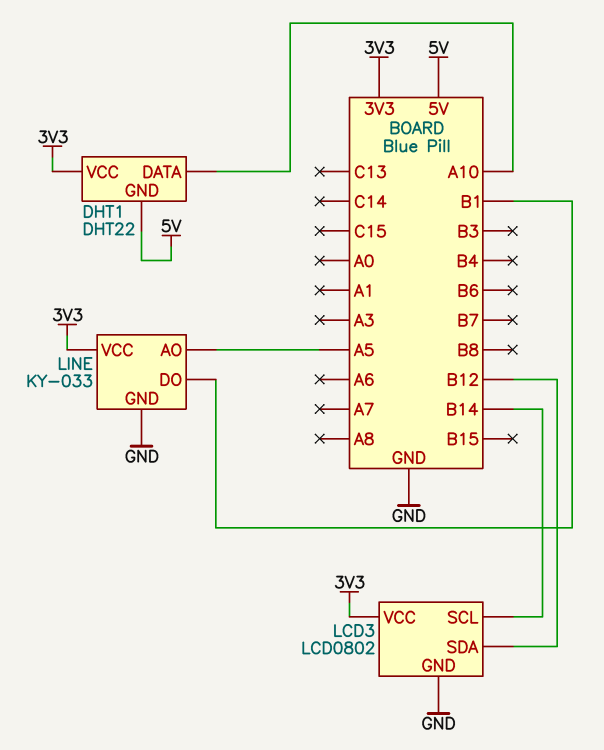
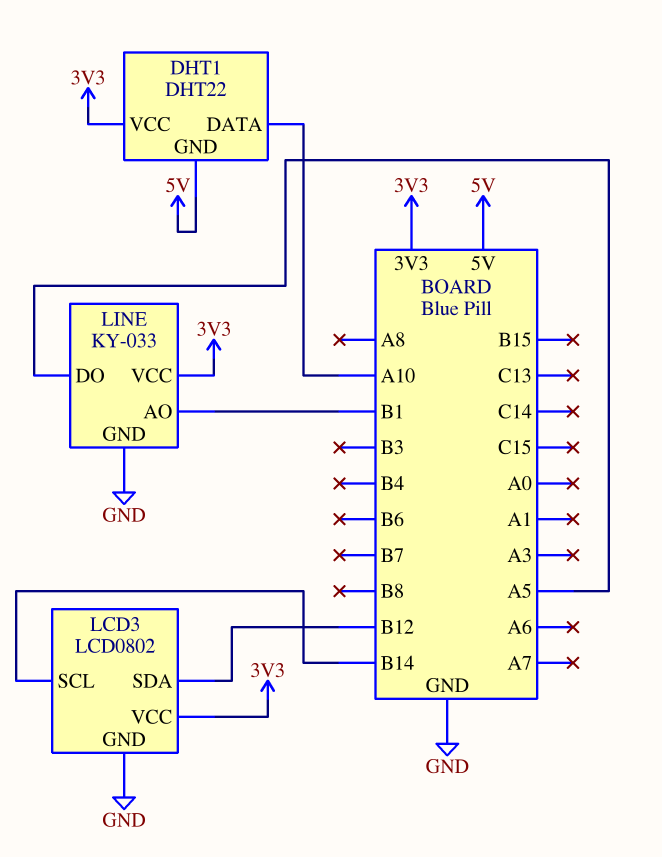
LINE pin AO: A5 -> B1
LINE pin DO: B1 -> A5

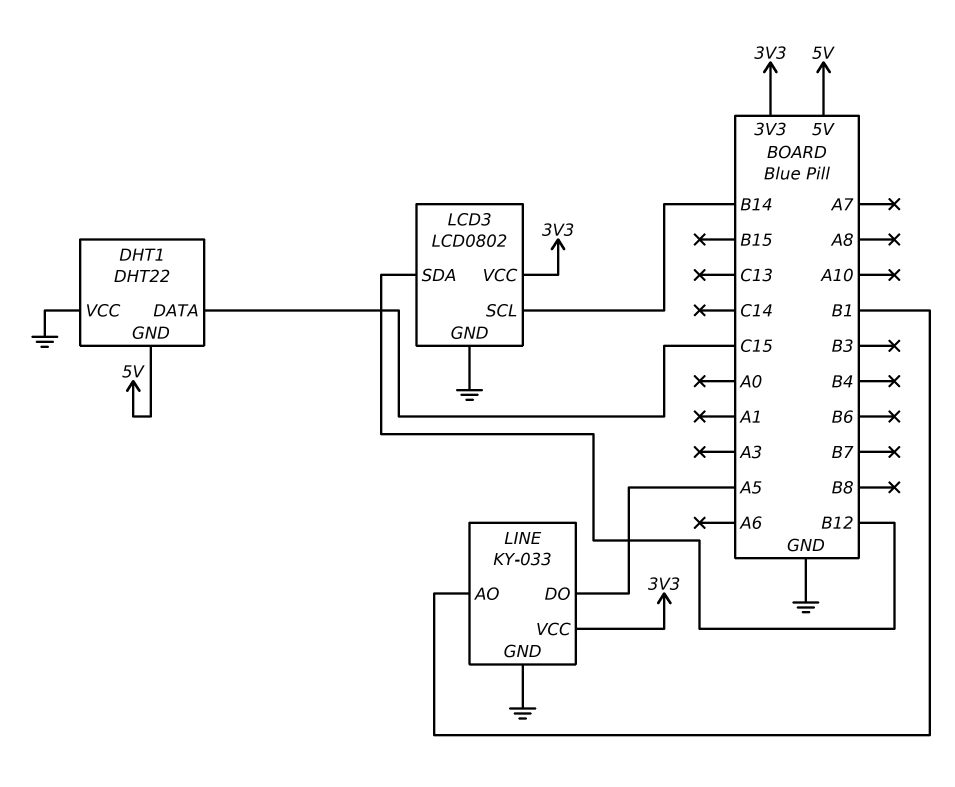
DHT1 pin DATA: A10 -> C15
DHT1 pin VCC: 3V3 -> GND

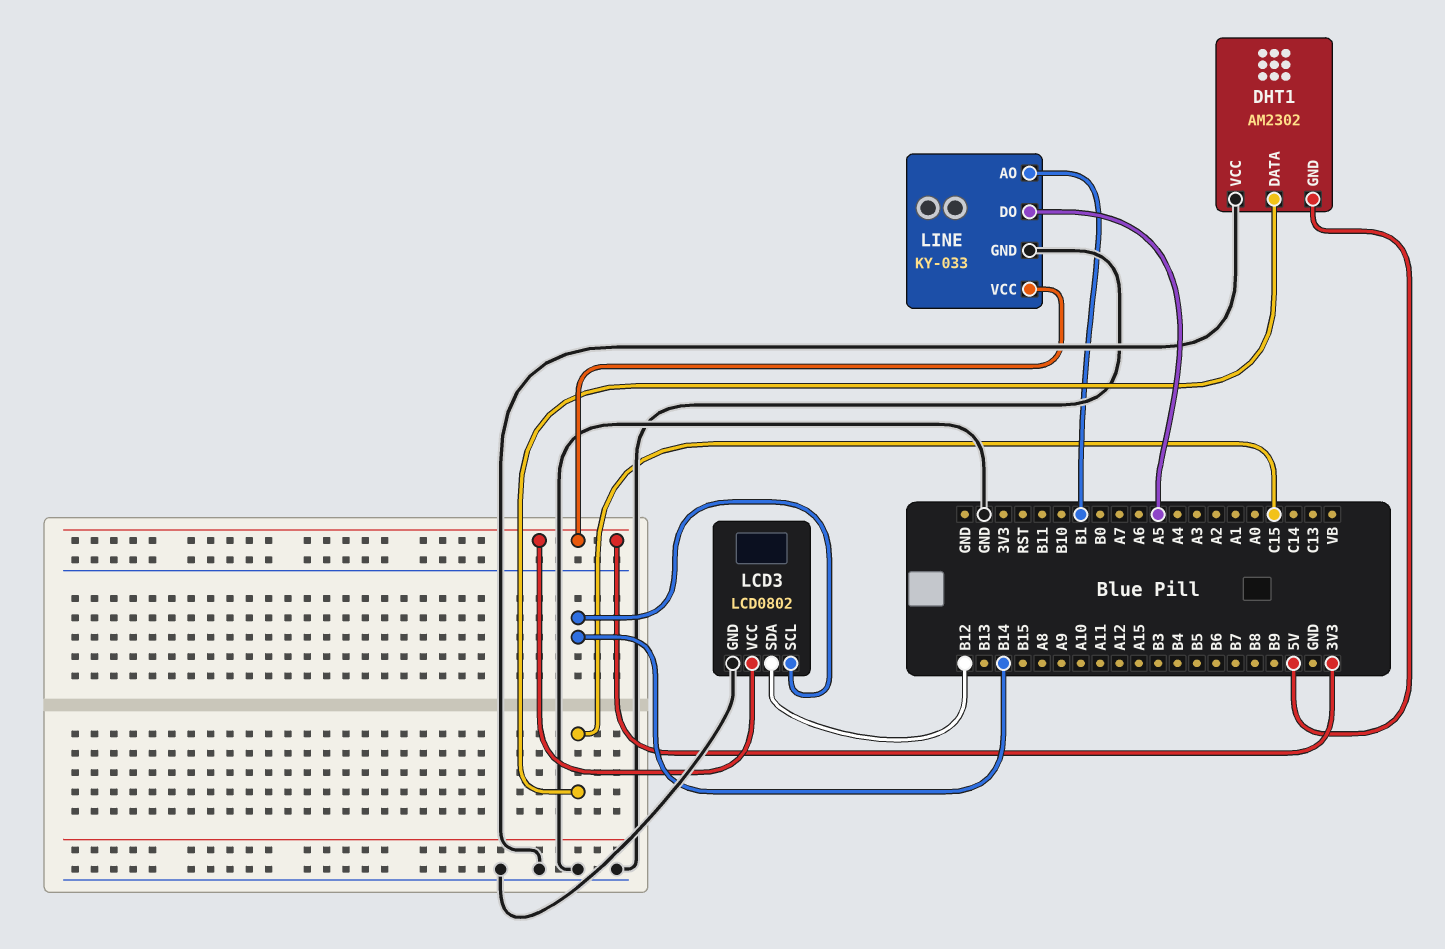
DHT1: DHT22 -> AM2302

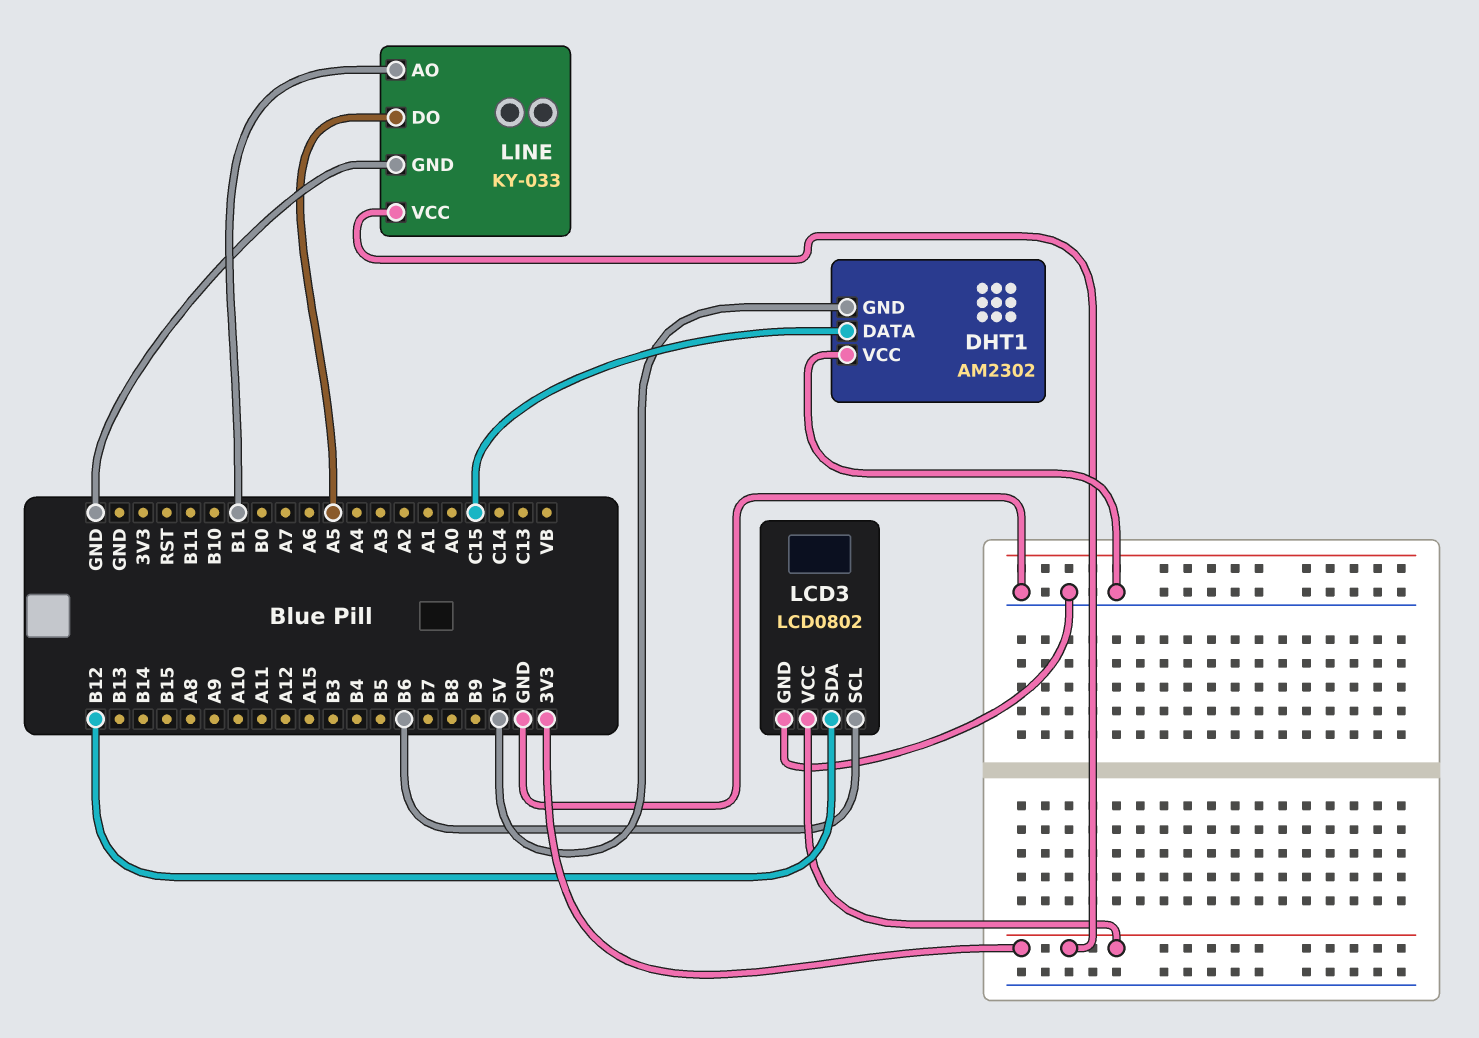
LCD3 pin SCL: B14 -> B6

